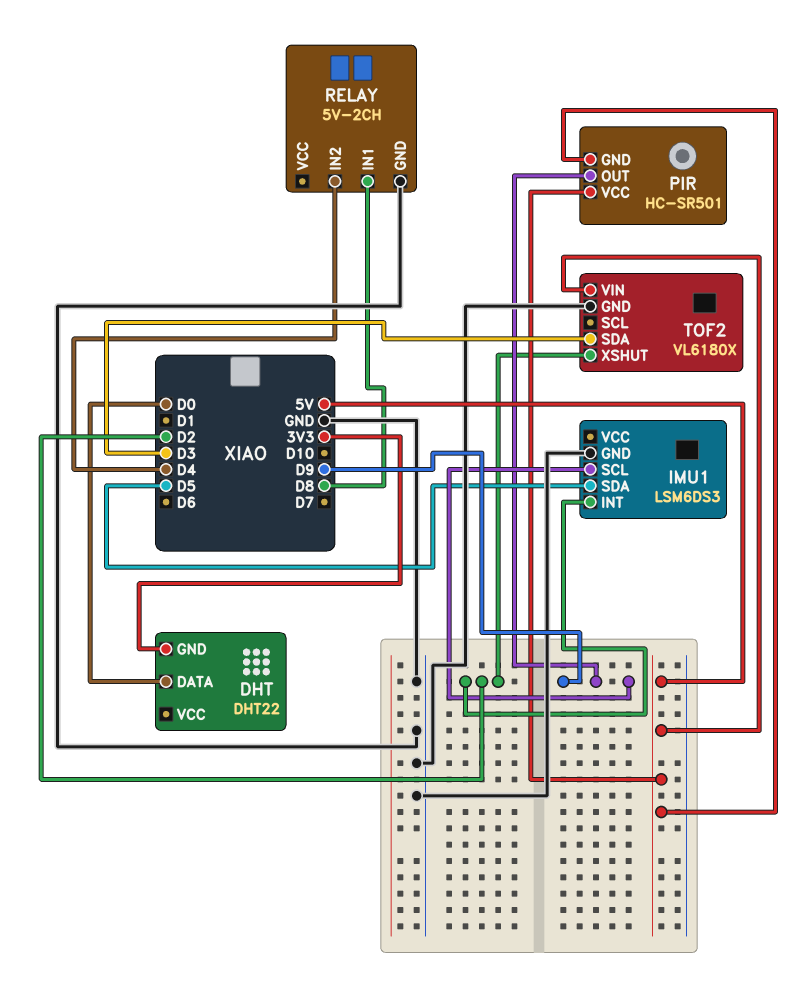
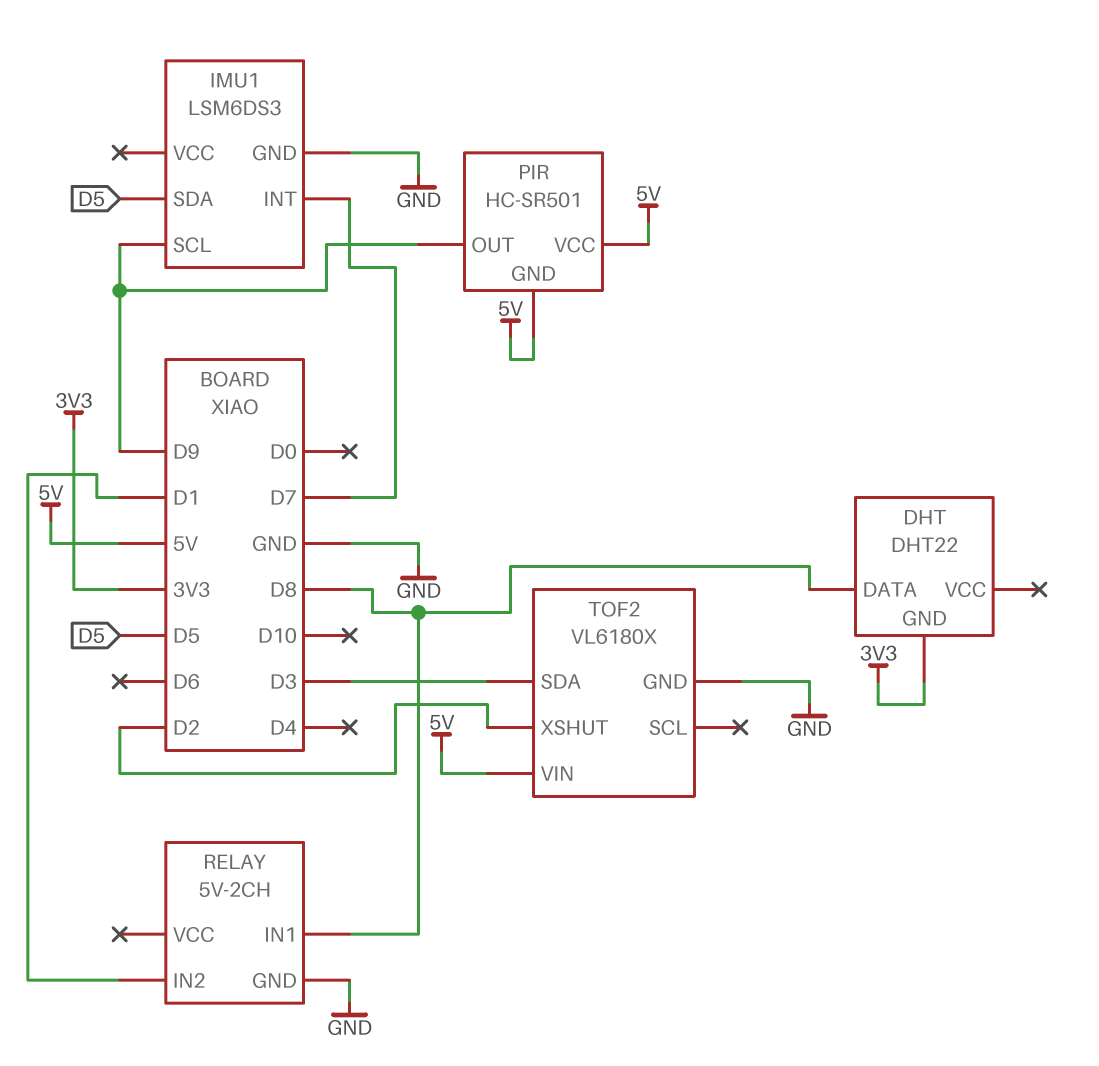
DHT pin DATA: D0 -> D8
IMU1 pin INT: D2 -> D7
RELAY pin IN2: D4 -> D1

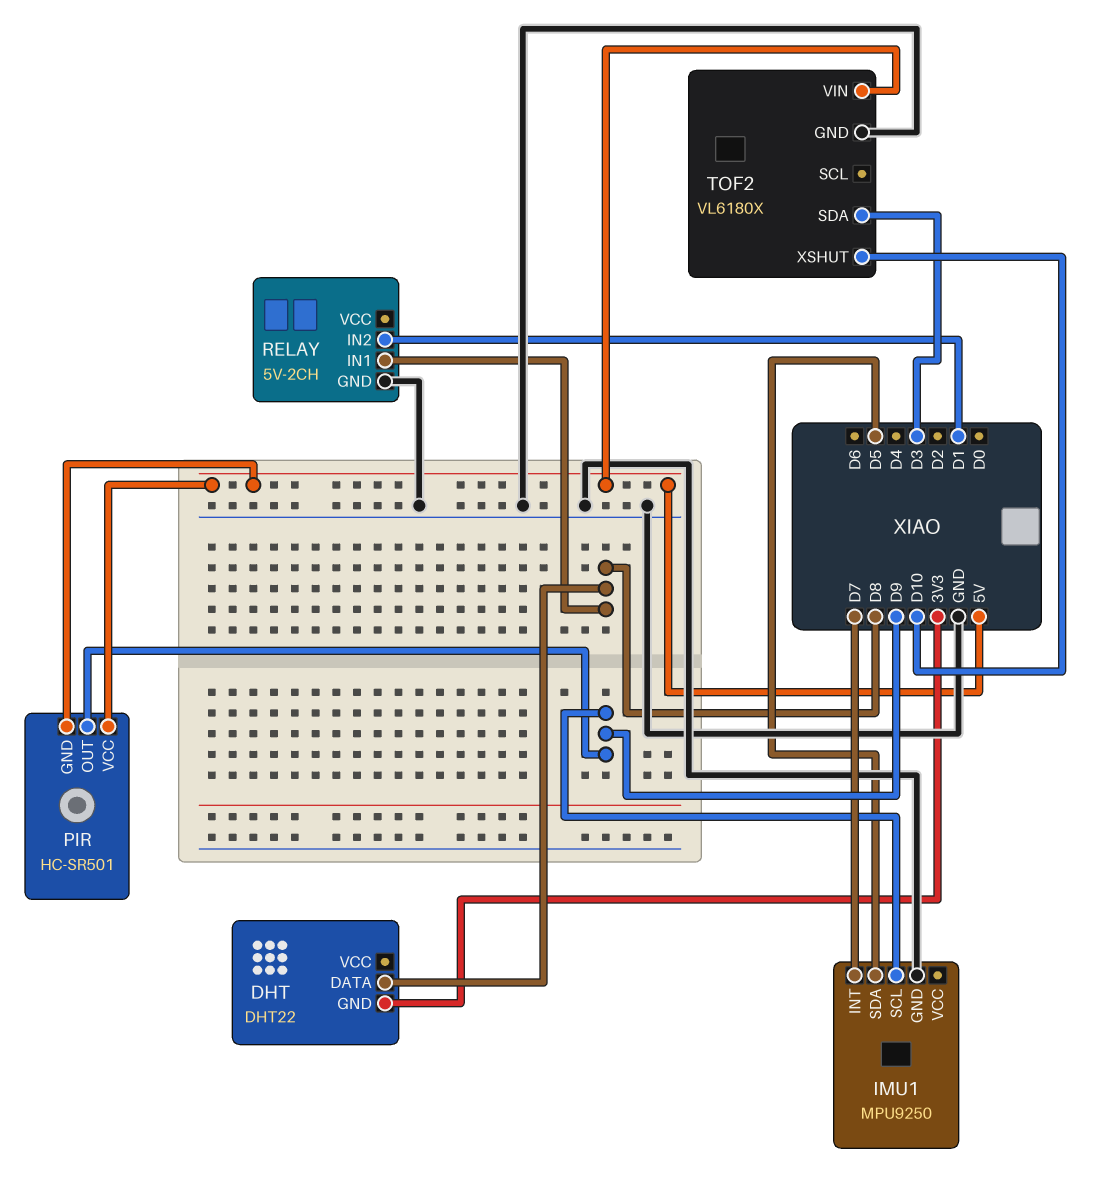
IMU1: LSM6DS3 -> MPU9250
TOF2 pin XSHUT: D2 -> D10

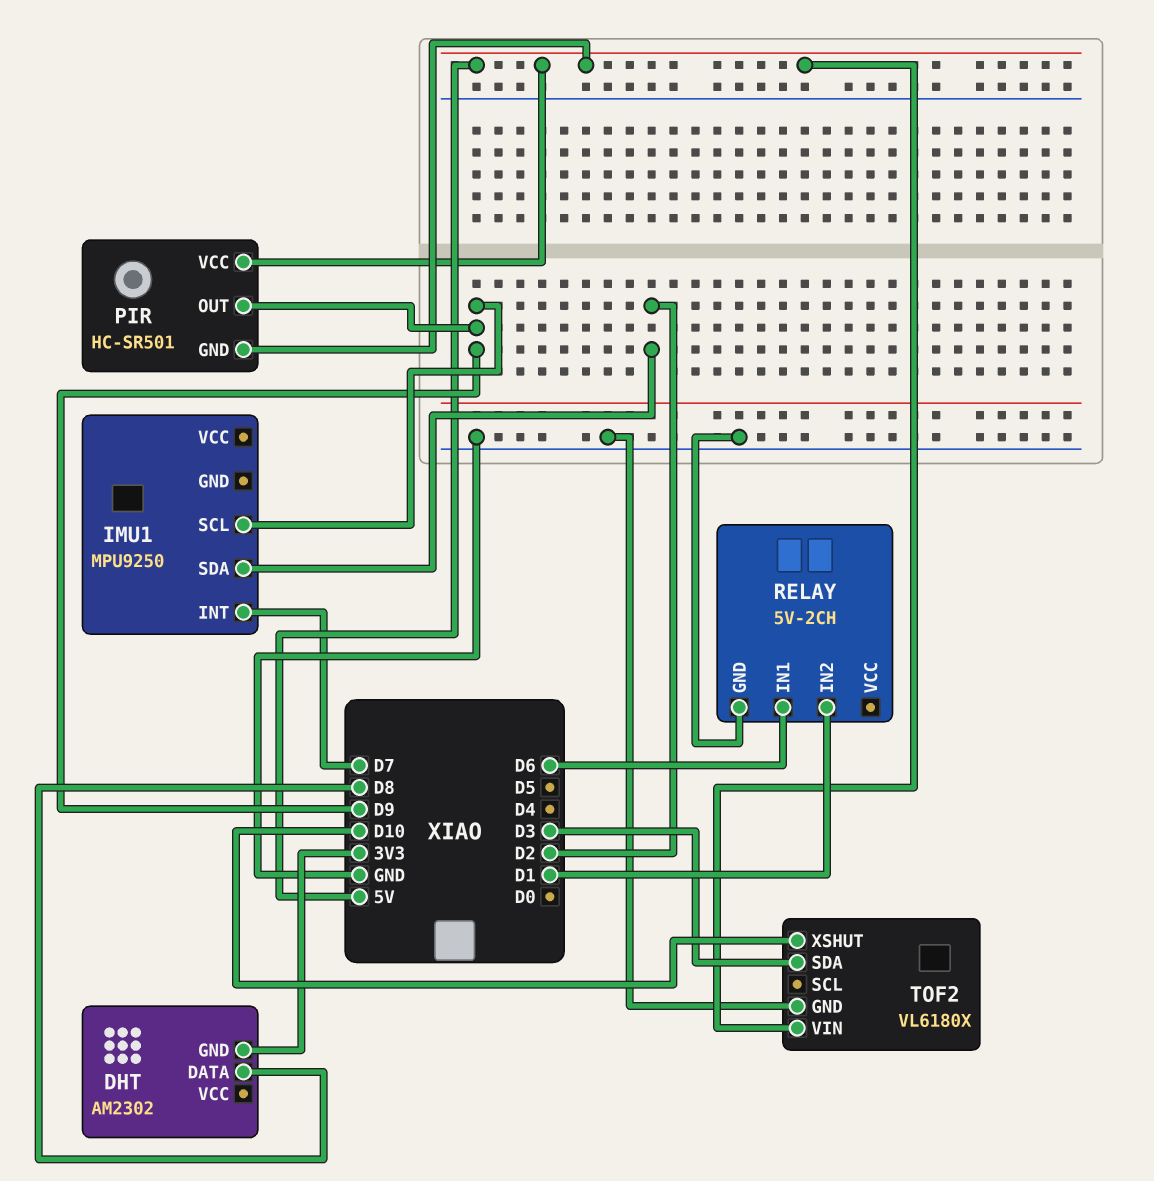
DHT: DHT22 -> AM2302
IMU1 pin GND: GND -> none
IMU1 pin SDA: D5 -> D2
RELAY pin IN1: D8 -> D6

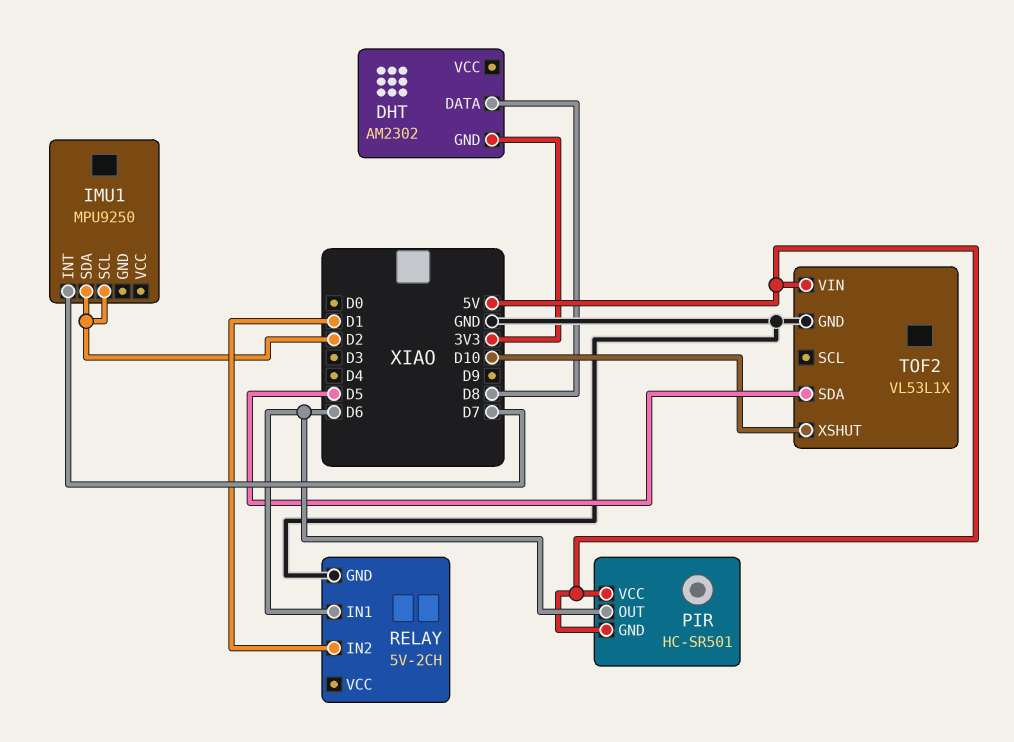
IMU1 pin SCL: D9 -> D2
PIR pin OUT: D9 -> D6
TOF2: VL6180X -> VL53L1X
TOF2 pin SDA: D3 -> D5

